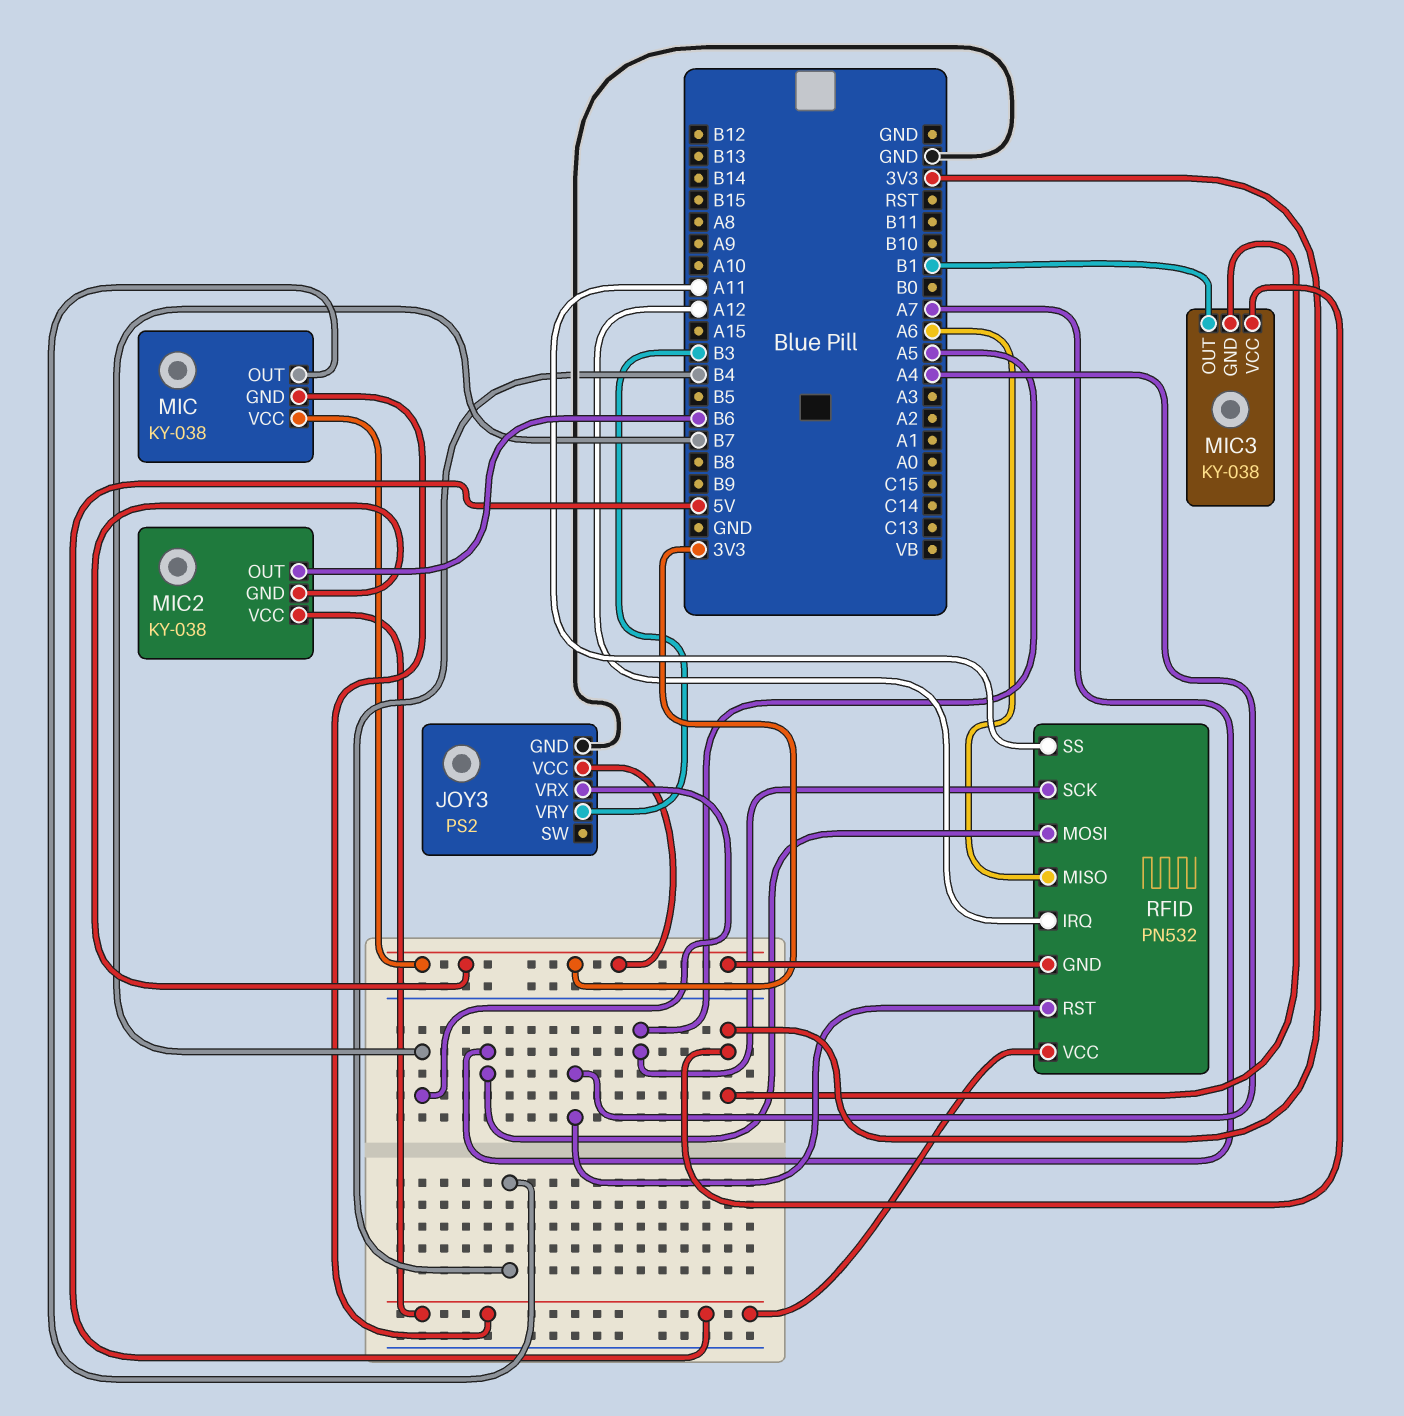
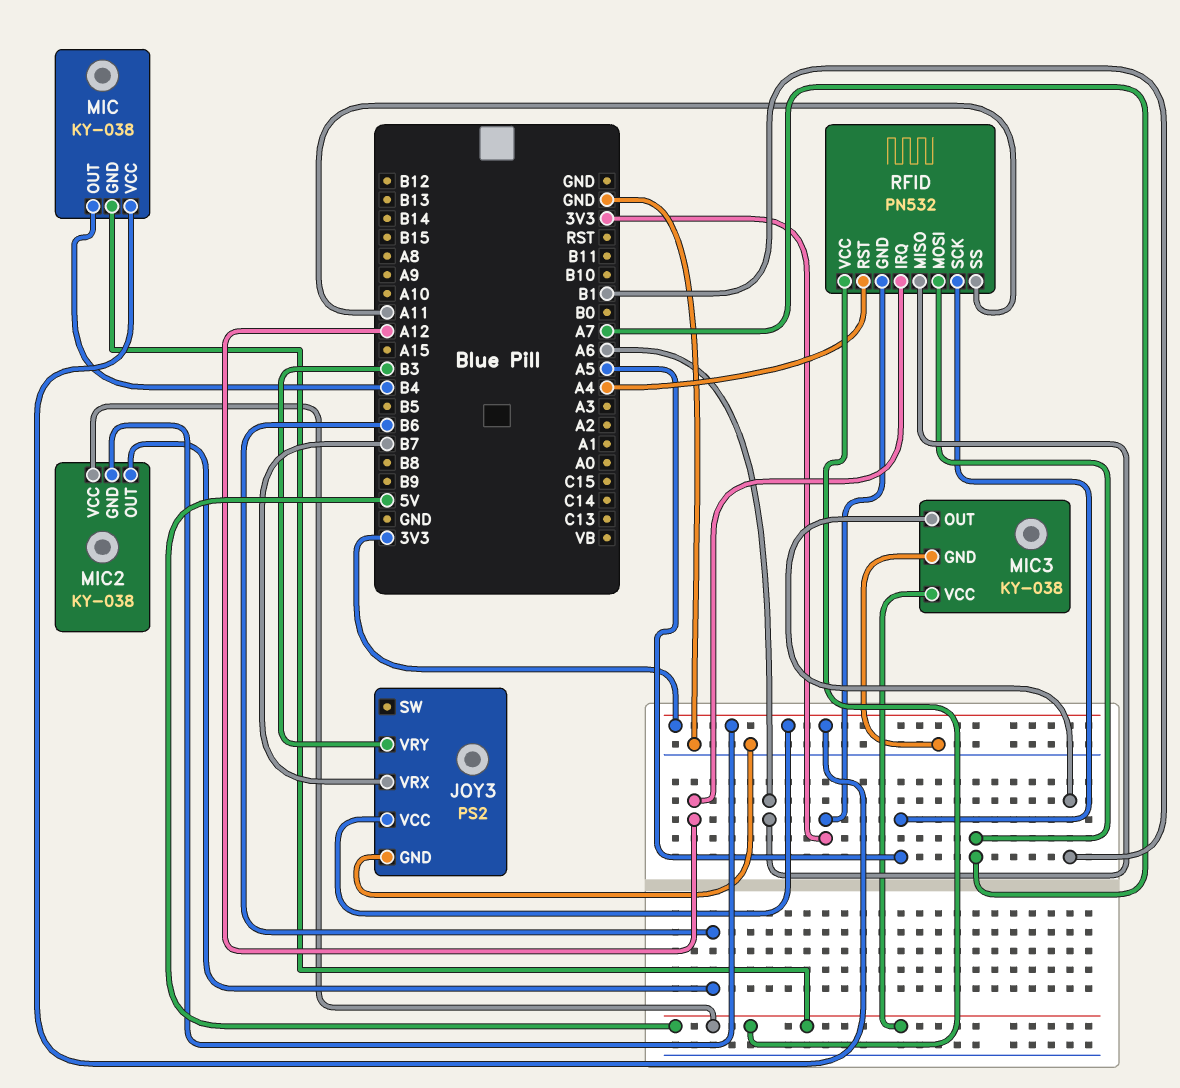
MIC3 pin GND: 3V3 -> GND
MIC3 pin VCC: 3V3 -> 5V

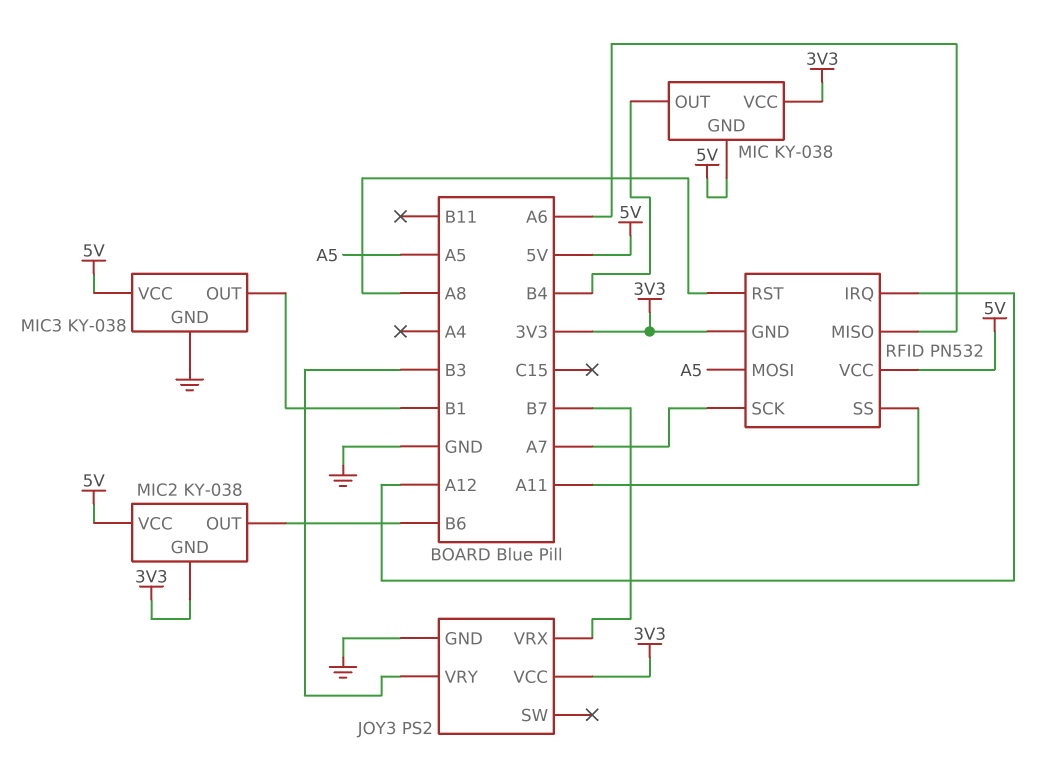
RFID pin MOSI: A7 -> A5
RFID pin RST: A4 -> A8
RFID pin SCK: A5 -> A7

